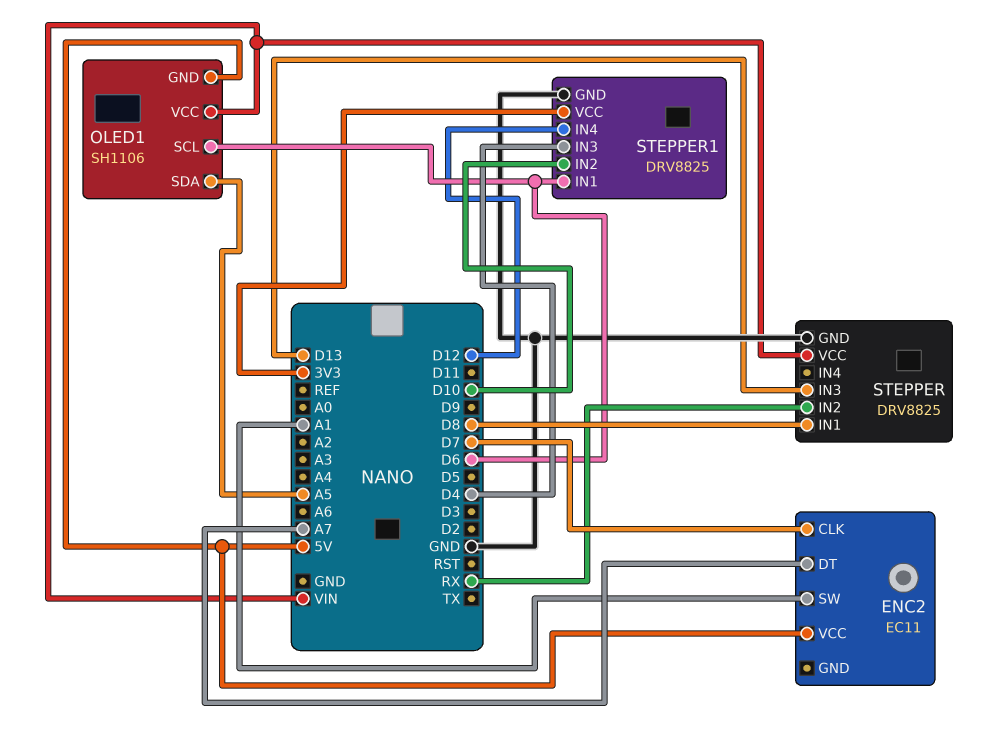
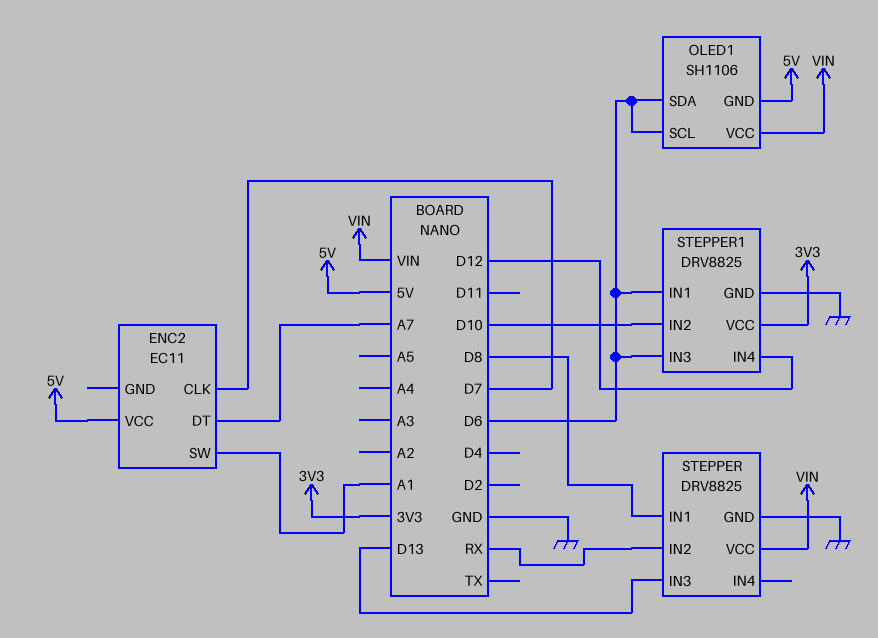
OLED1 pin SDA: A5 -> D6
STEPPER1 pin IN3: D4 -> D6

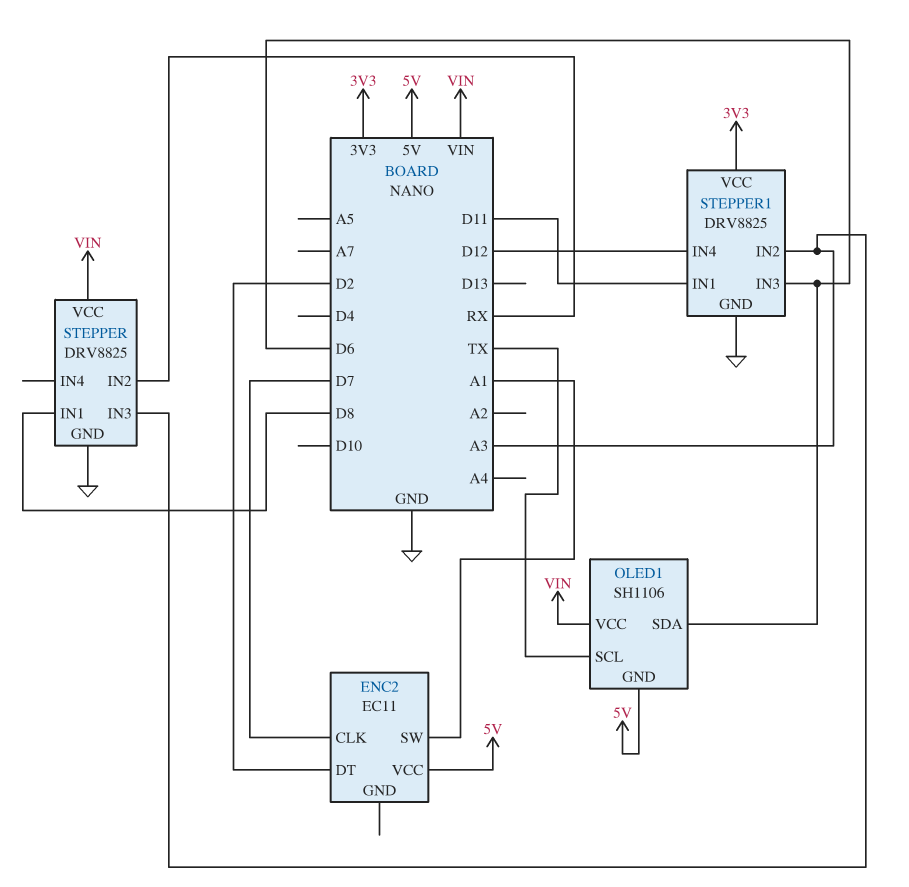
ENC2 pin DT: A7 -> D2
OLED1 pin SCL: D6 -> TX
STEPPER pin IN3: D13 -> A3
STEPPER1 pin IN1: D6 -> D11
STEPPER1 pin IN2: D10 -> A3

